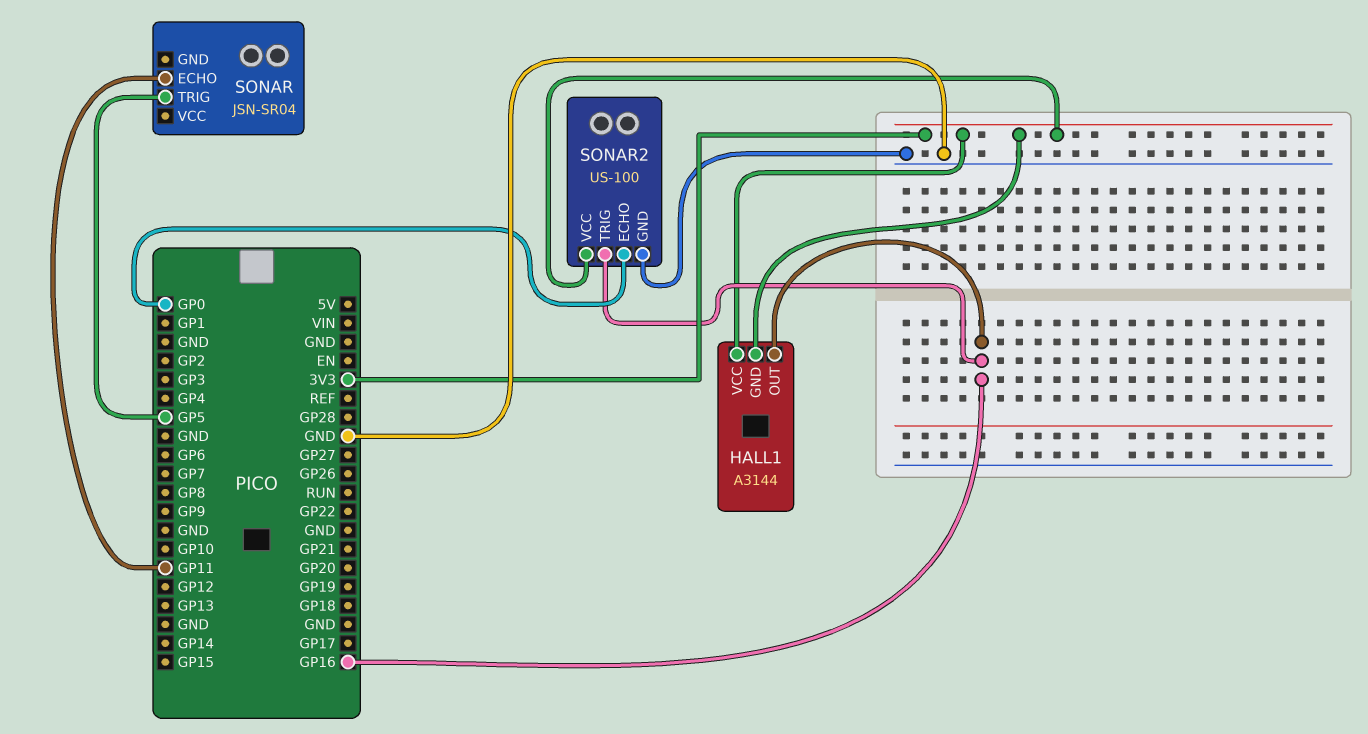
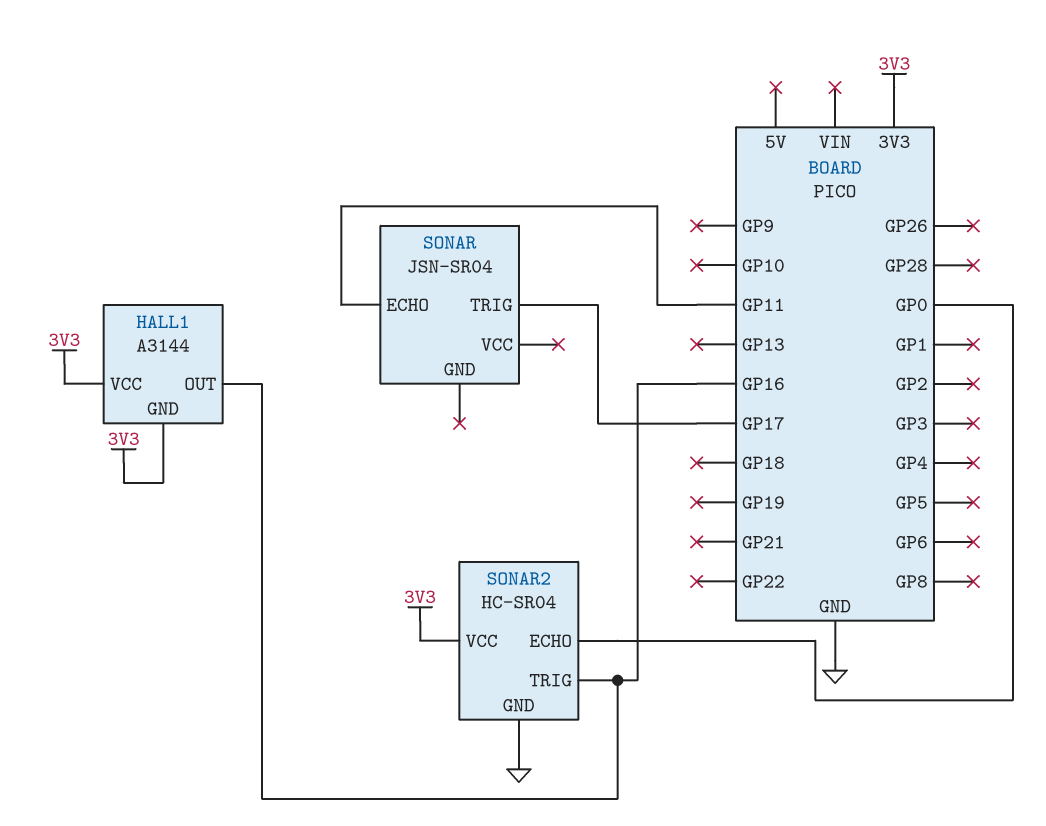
SONAR pin TRIG: GP5 -> GP17
SONAR2: US-100 -> HC-SR04

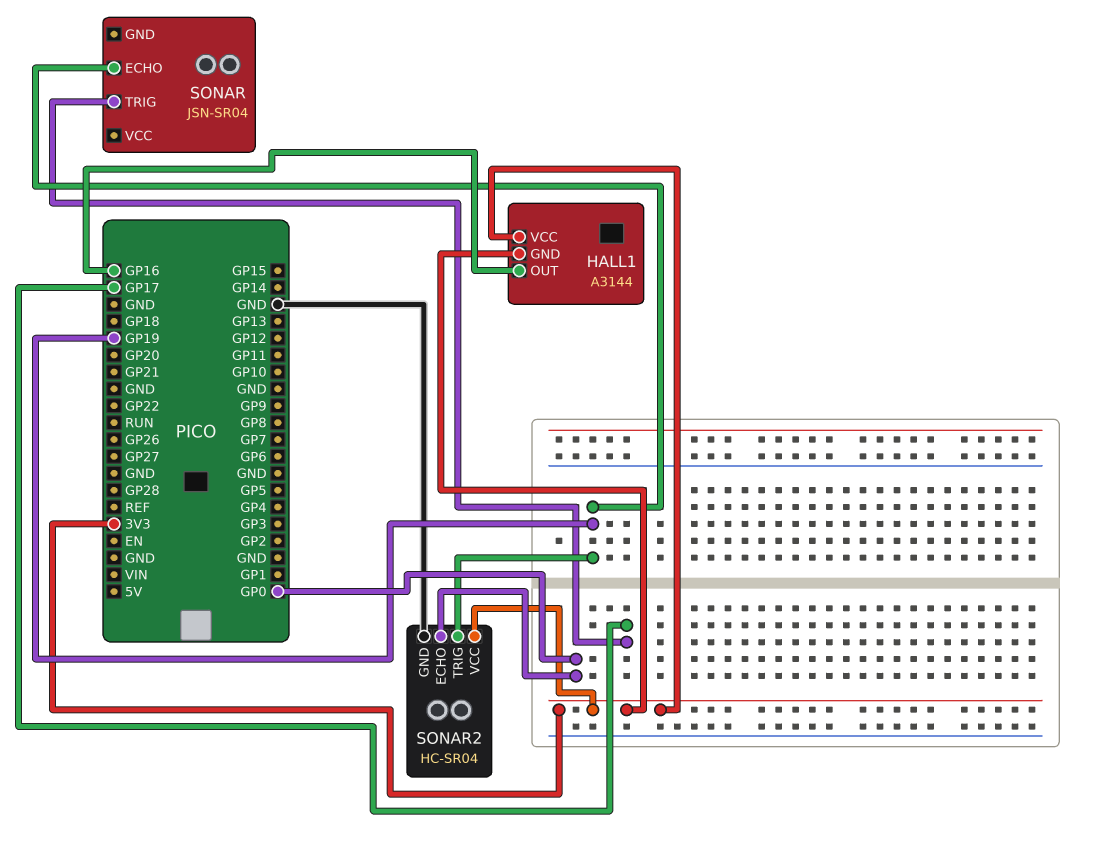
SONAR pin ECHO: GP11 -> GP19
SONAR2 pin TRIG: GP16 -> GP19

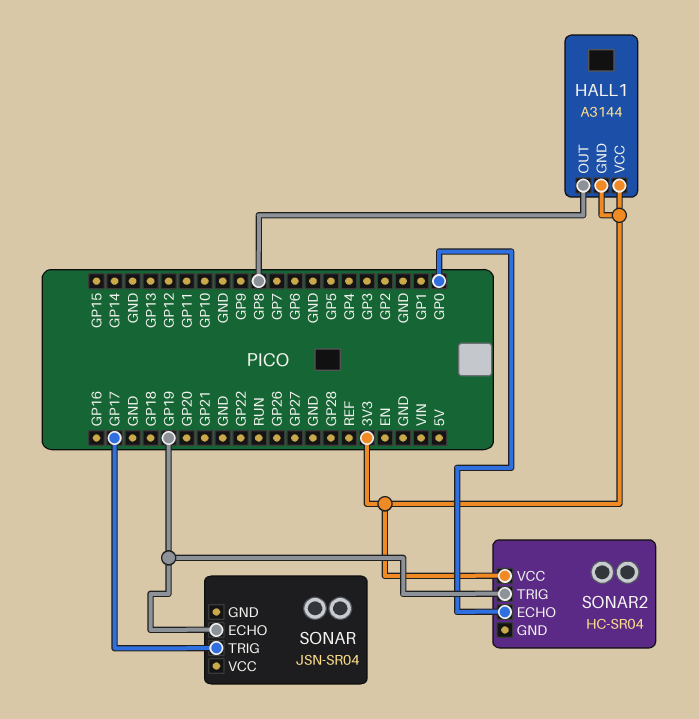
HALL1 pin OUT: GP16 -> GP8
SONAR2 pin GND: GND -> none

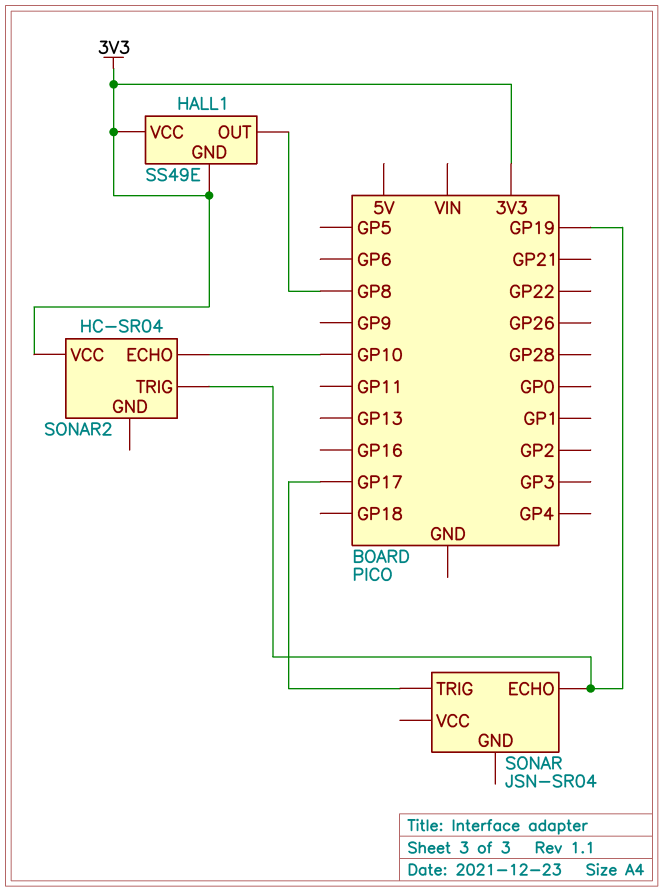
HALL1: A3144 -> SS49E
SONAR2 pin ECHO: GP0 -> GP10

